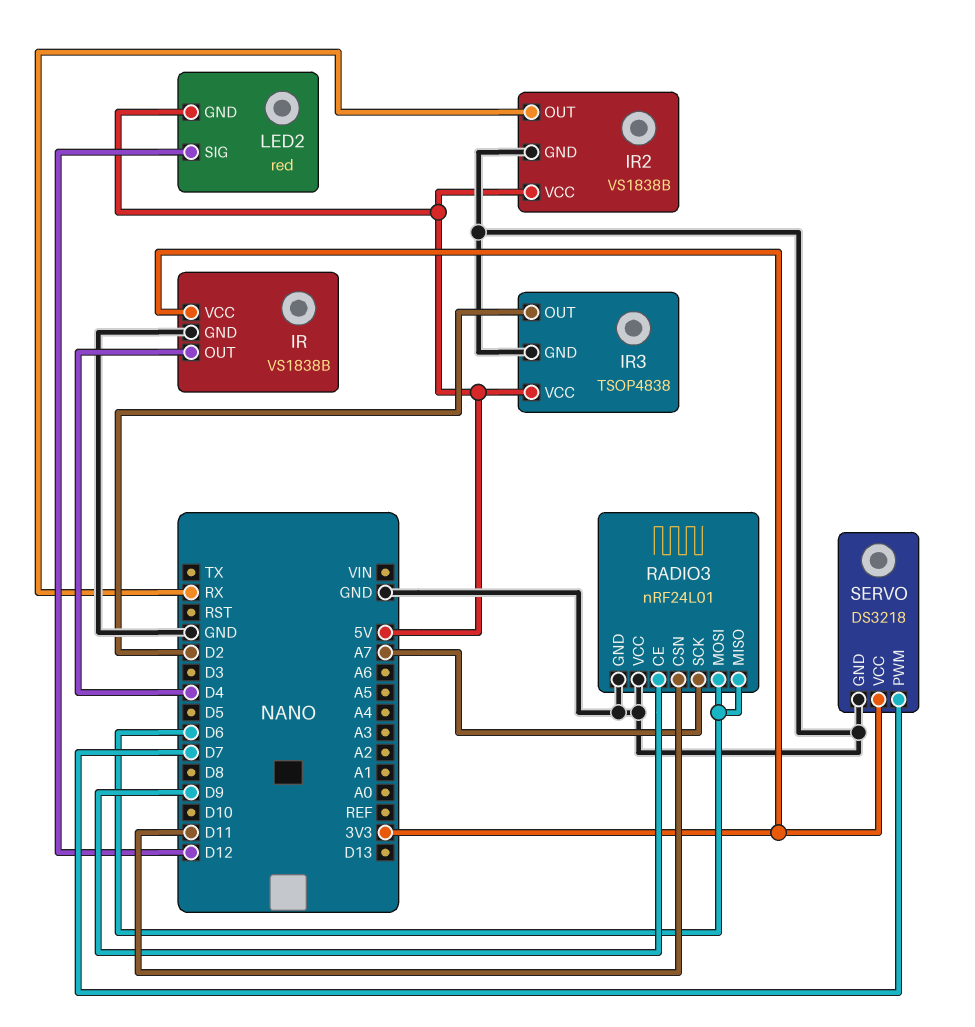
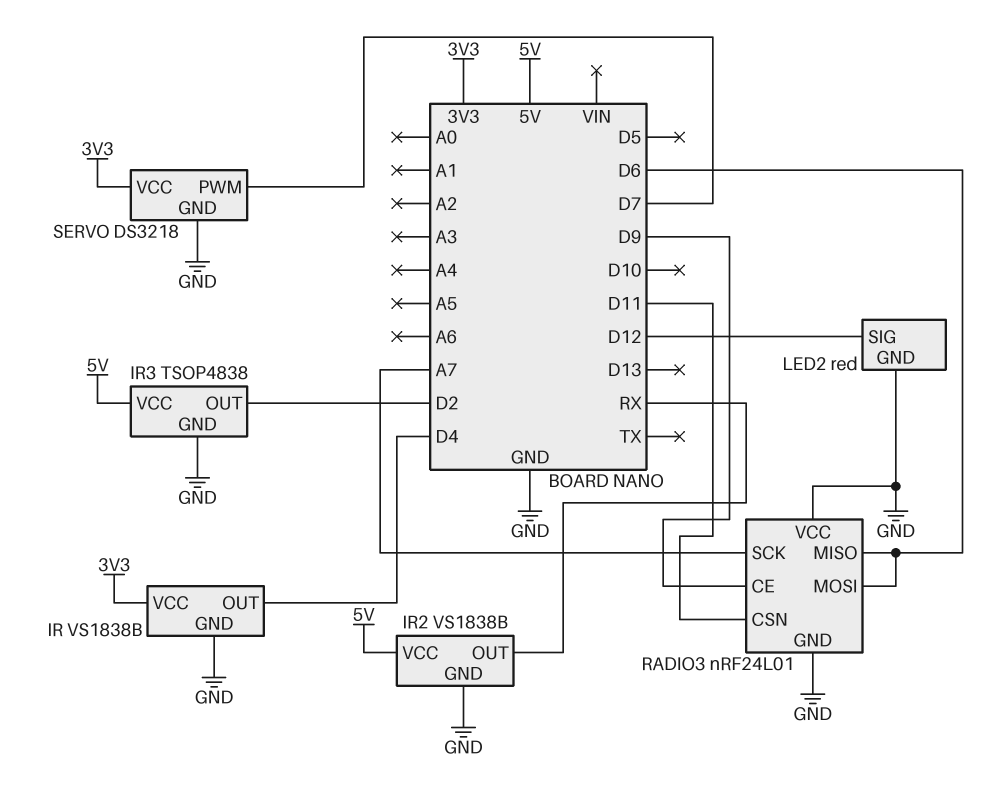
LED2 pin GND: 5V -> GND

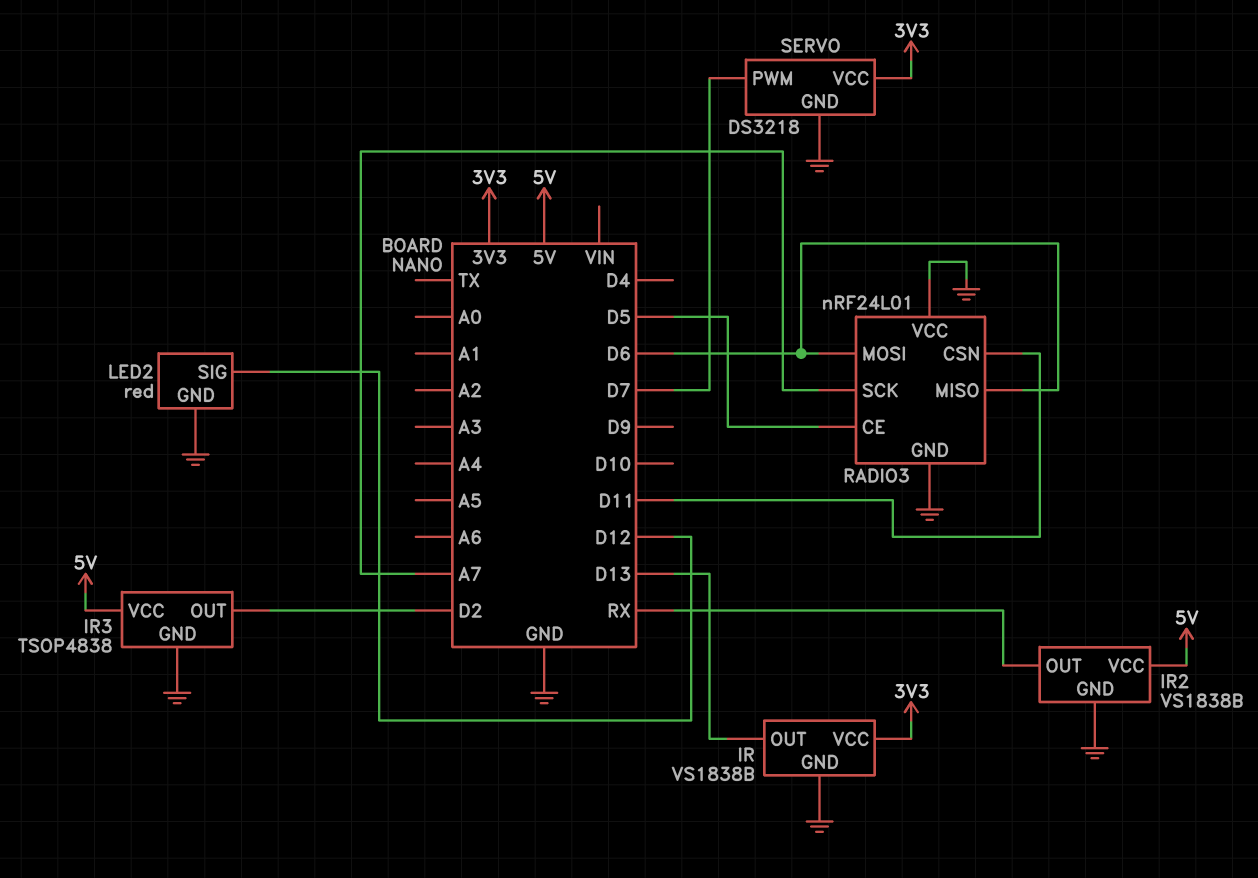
IR pin OUT: D4 -> D13
RADIO3 pin CE: D9 -> D5

